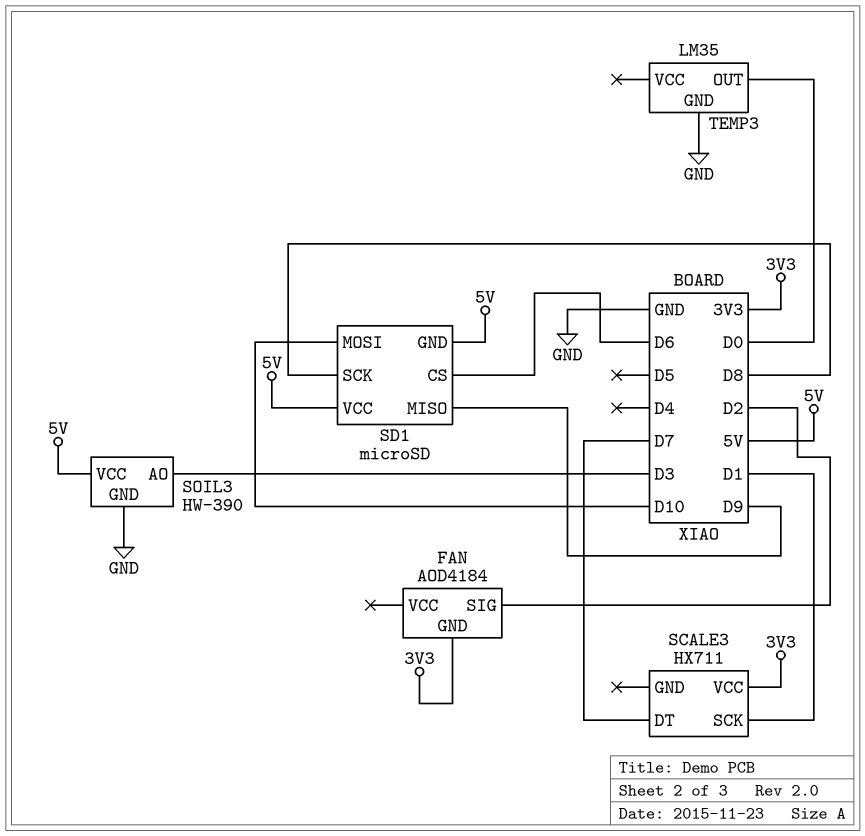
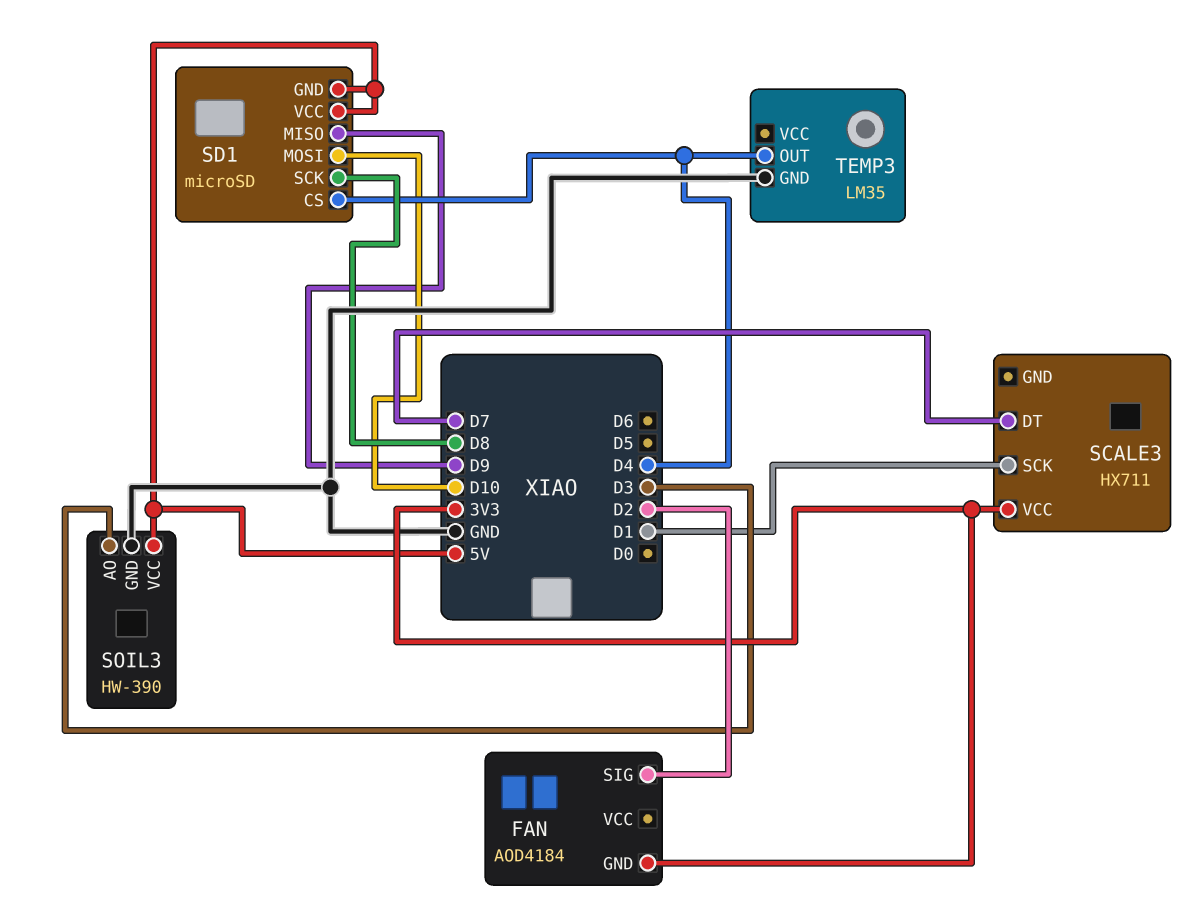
SD1 pin CS: D6 -> D4
TEMP3 pin OUT: D0 -> D4

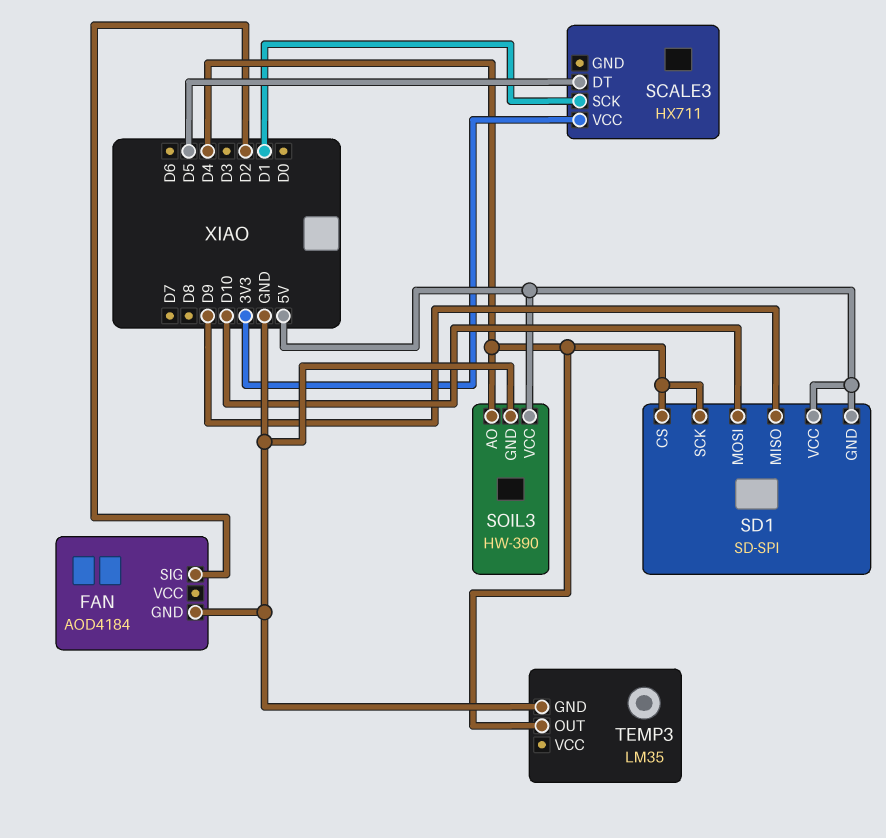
FAN pin GND: 3V3 -> GND
SCALE3 pin DT: D7 -> D5
SD1: microSD -> SD-SPI
SD1 pin SCK: D8 -> D4
SOIL3 pin AO: D3 -> D4

